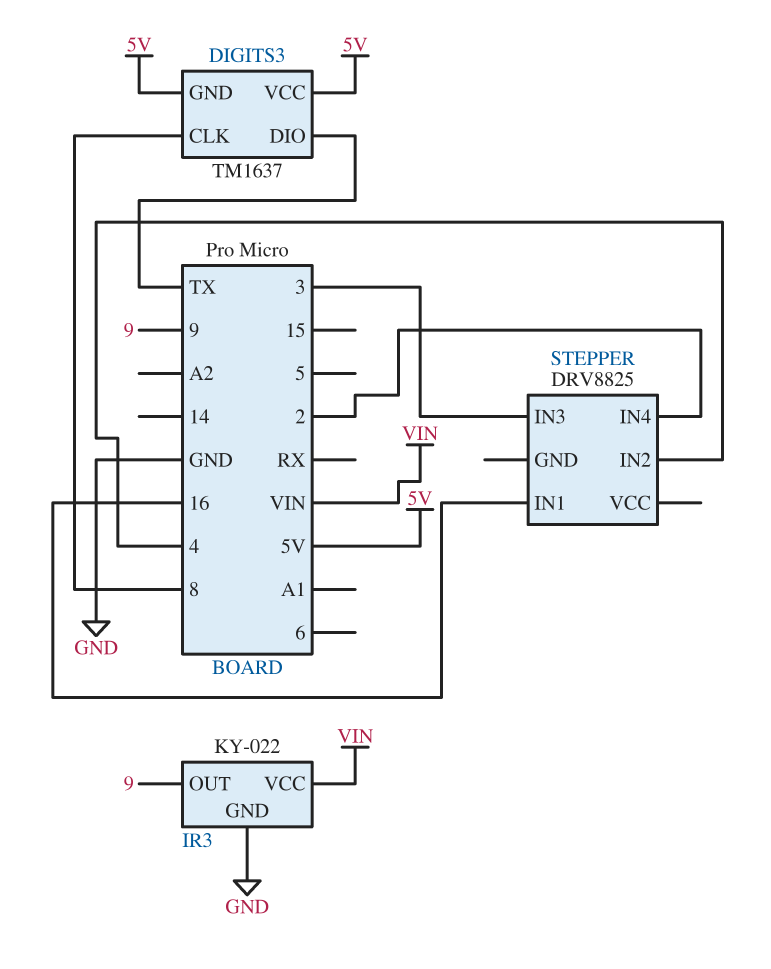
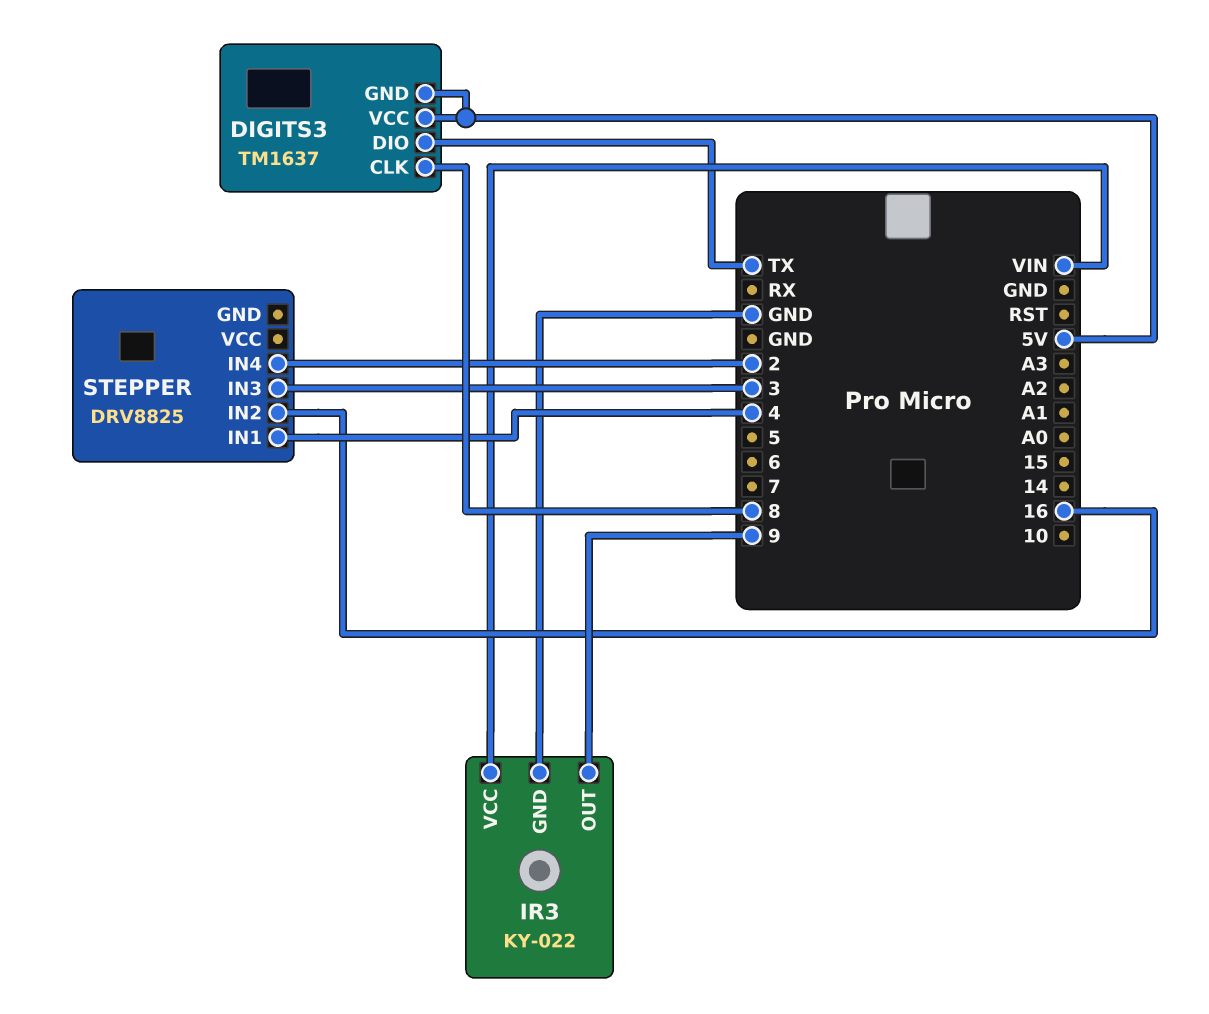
STEPPER pin IN1: 16 -> 4
STEPPER pin IN2: 4 -> 16

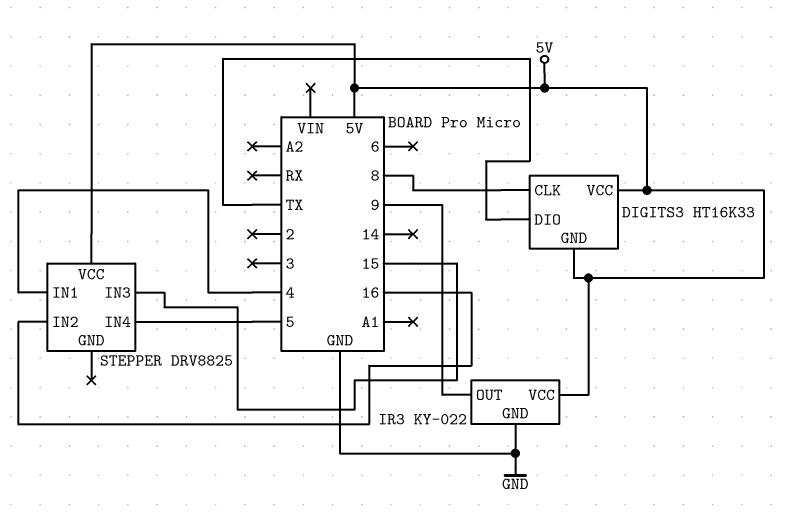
DIGITS3: TM1637 -> HT16K33
IR3 pin VCC: VIN -> 5V
STEPPER pin IN3: 3 -> 15
STEPPER pin IN4: 2 -> 5
STEPPER pin VCC: none -> 5V

